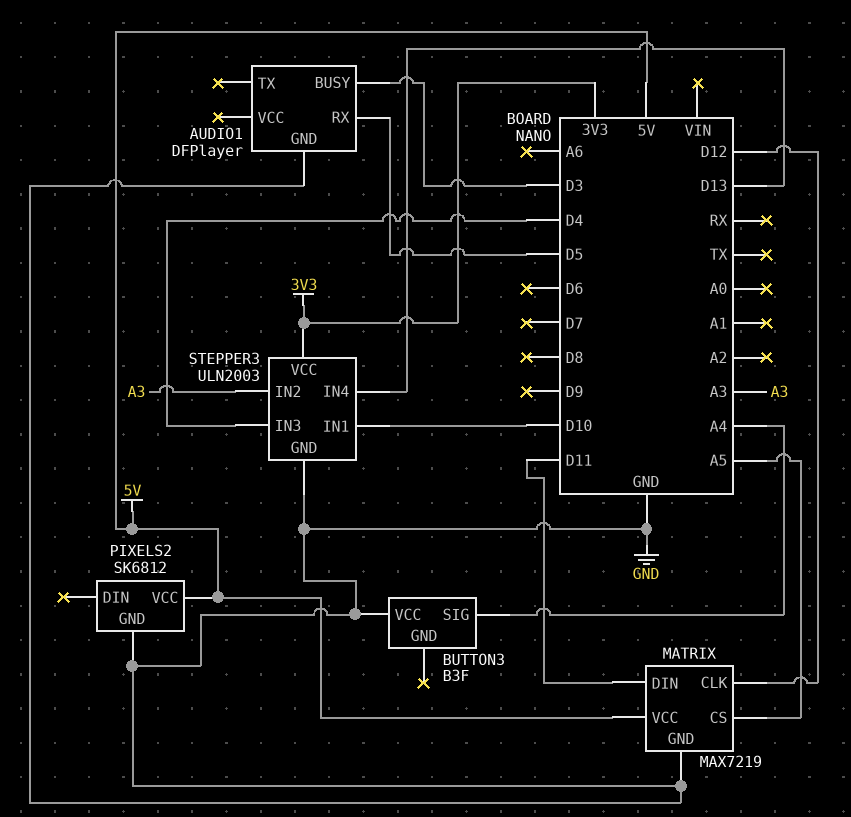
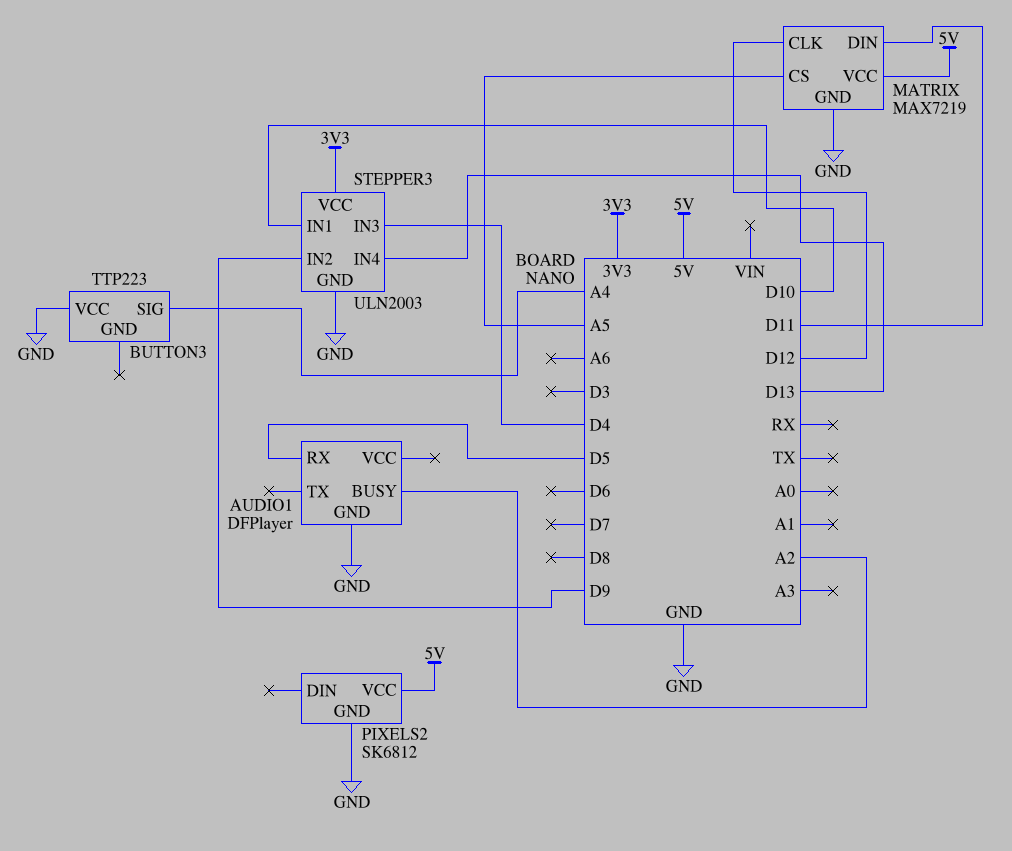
AUDIO1 pin BUSY: D3 -> A2
BUTTON3: B3F -> TTP223
STEPPER3 pin IN2: A3 -> D9

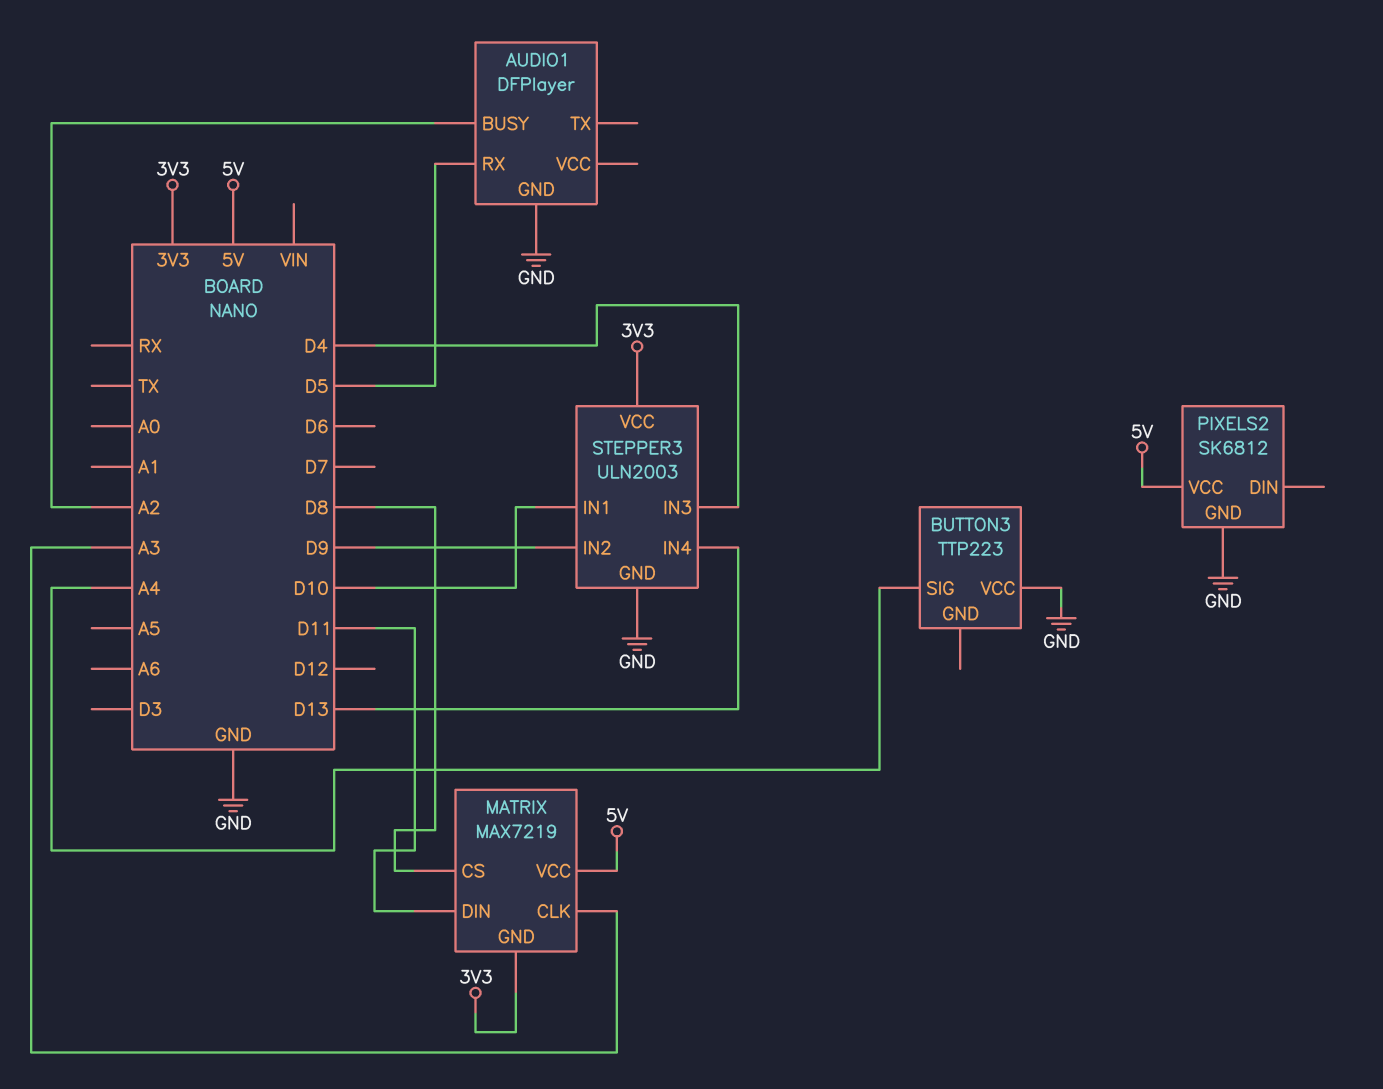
MATRIX pin CLK: D12 -> A3
MATRIX pin CS: A5 -> D8
MATRIX pin GND: GND -> 3V3

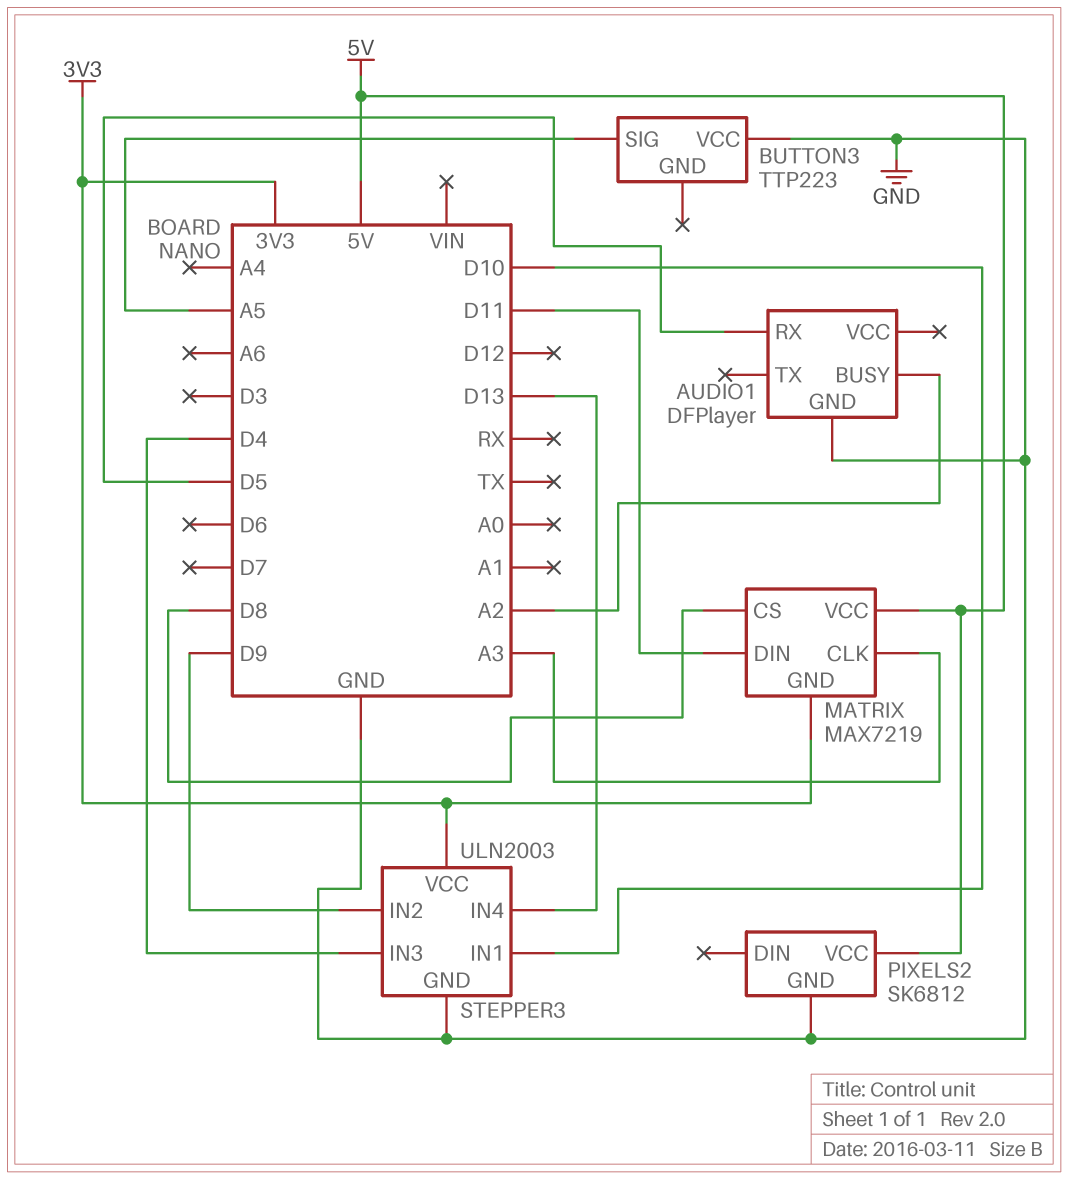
BUTTON3 pin SIG: A4 -> A5

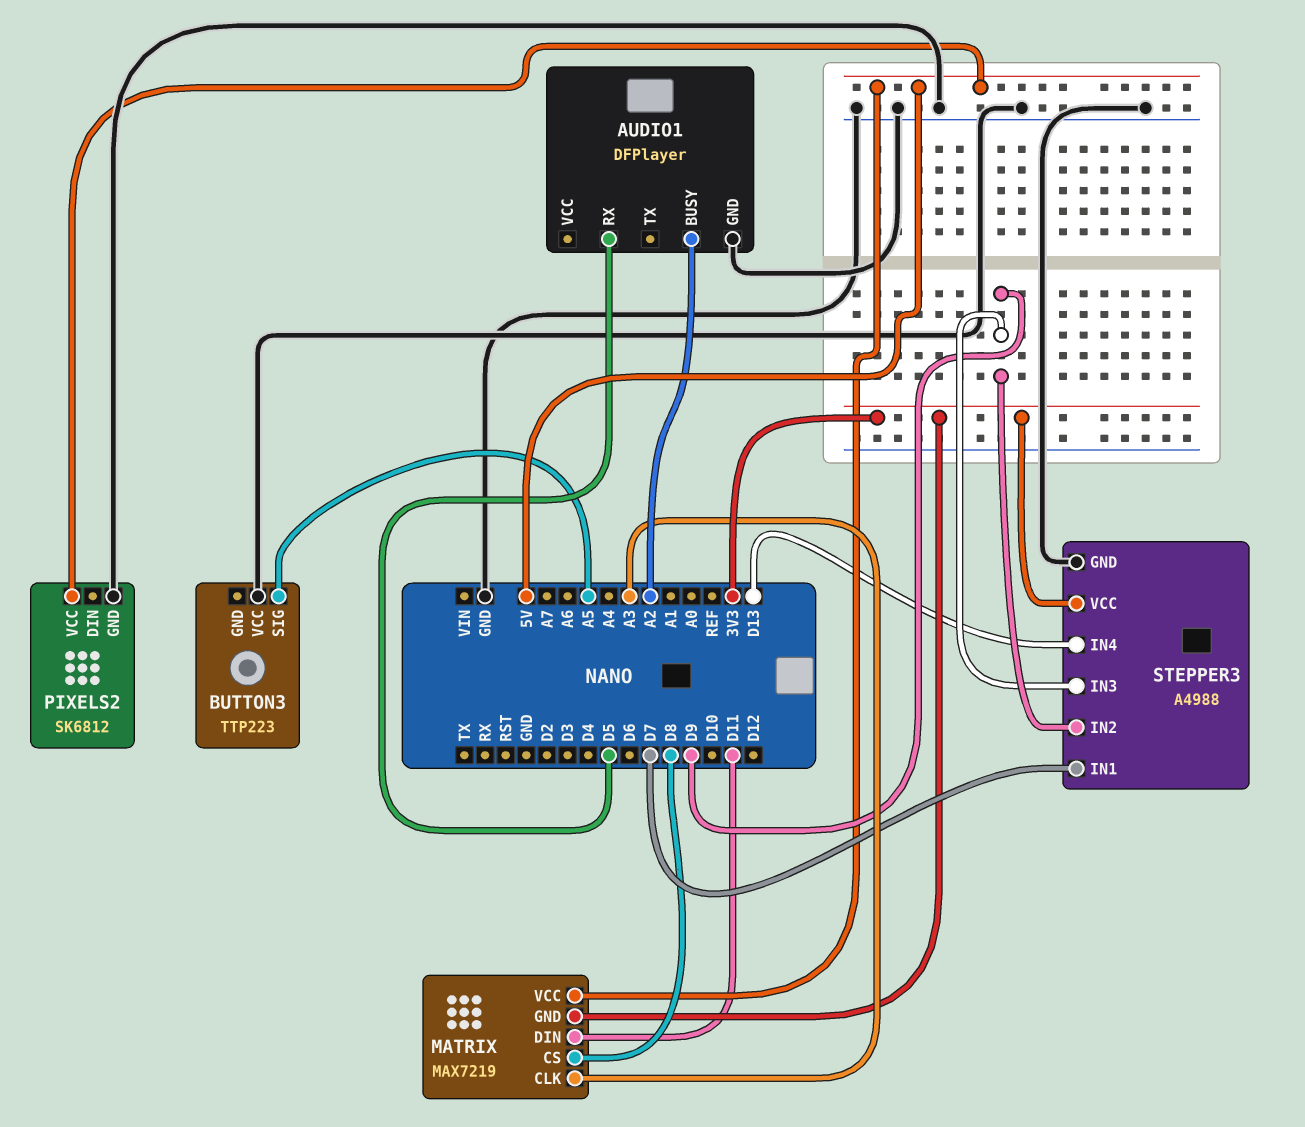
STEPPER3: ULN2003 -> A4988
STEPPER3 pin IN1: D10 -> D7
STEPPER3 pin IN3: D4 -> D9

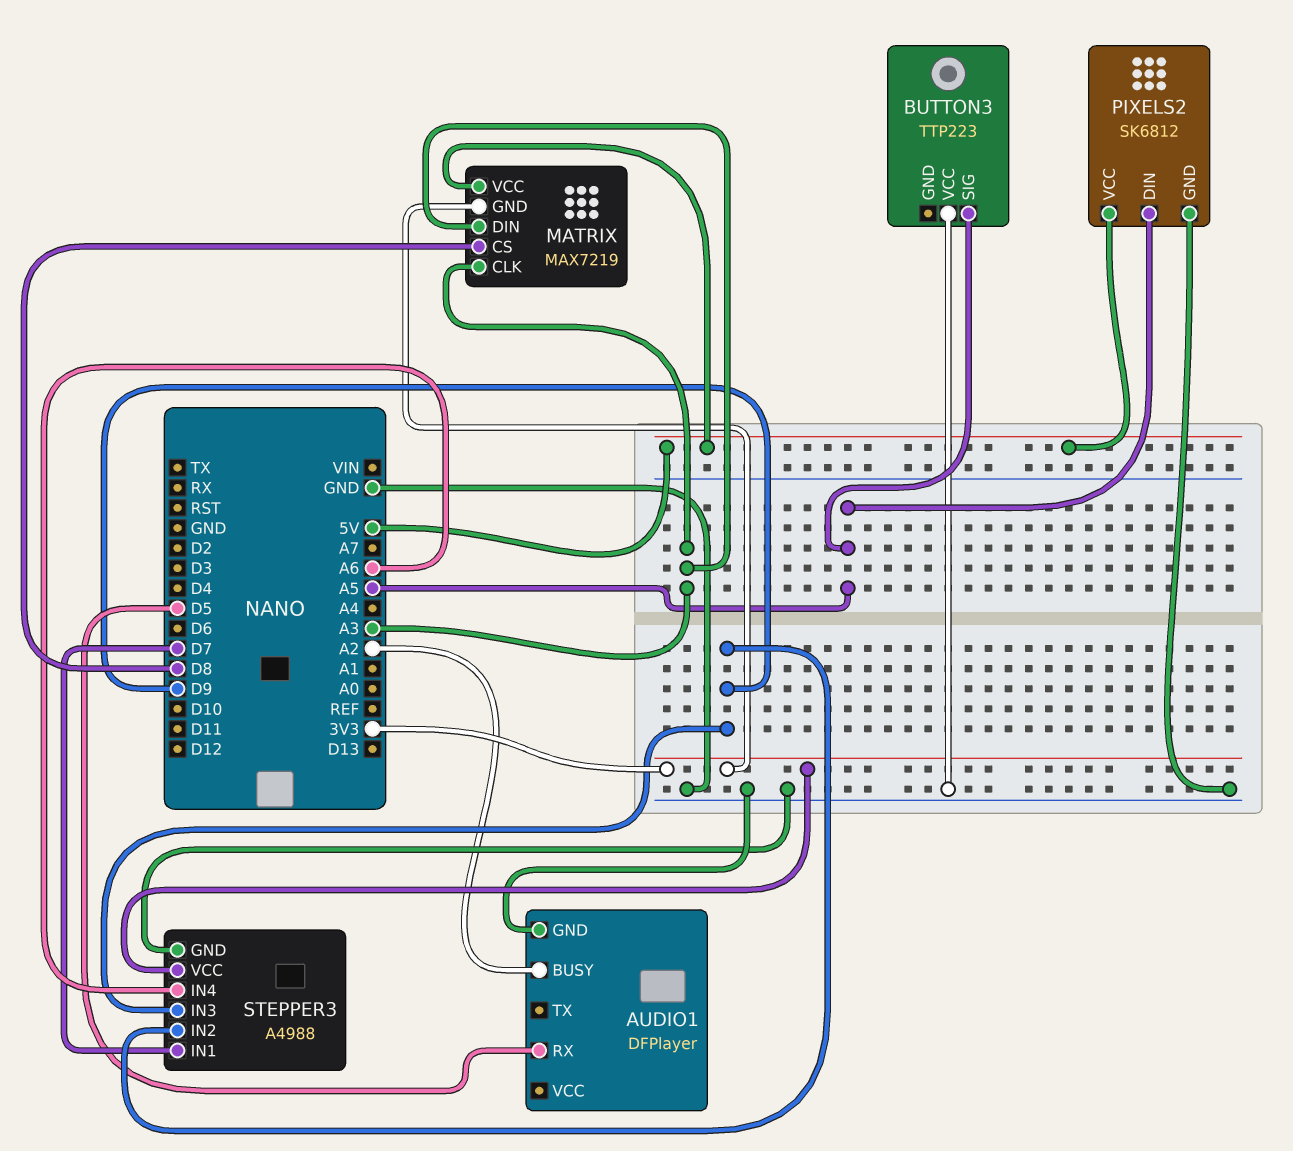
MATRIX pin DIN: D11 -> A3
PIXELS2 pin DIN: none -> A5
STEPPER3 pin IN4: D13 -> A6

